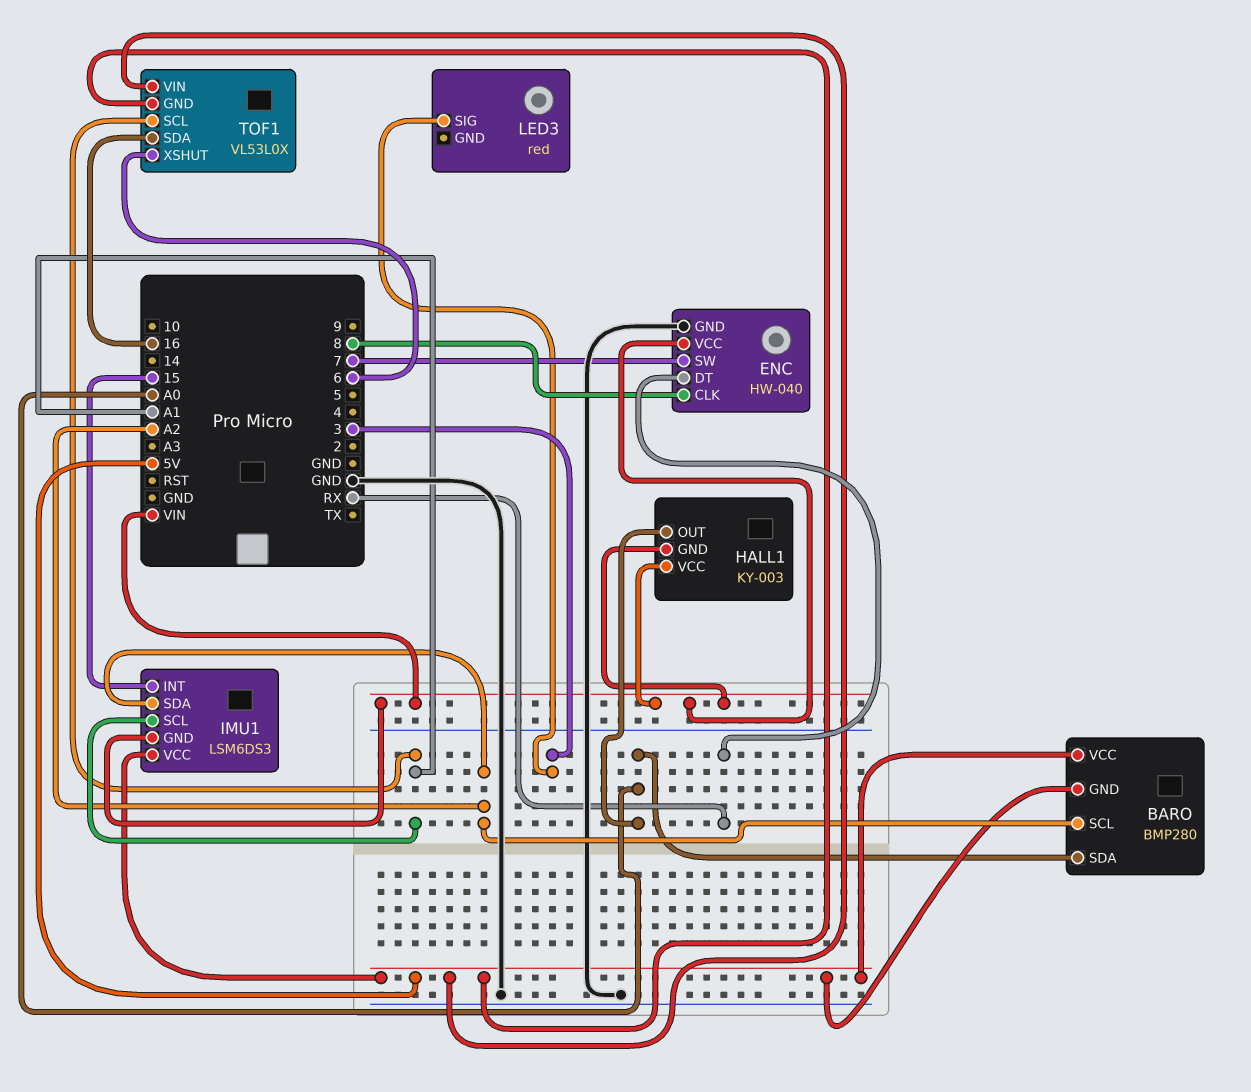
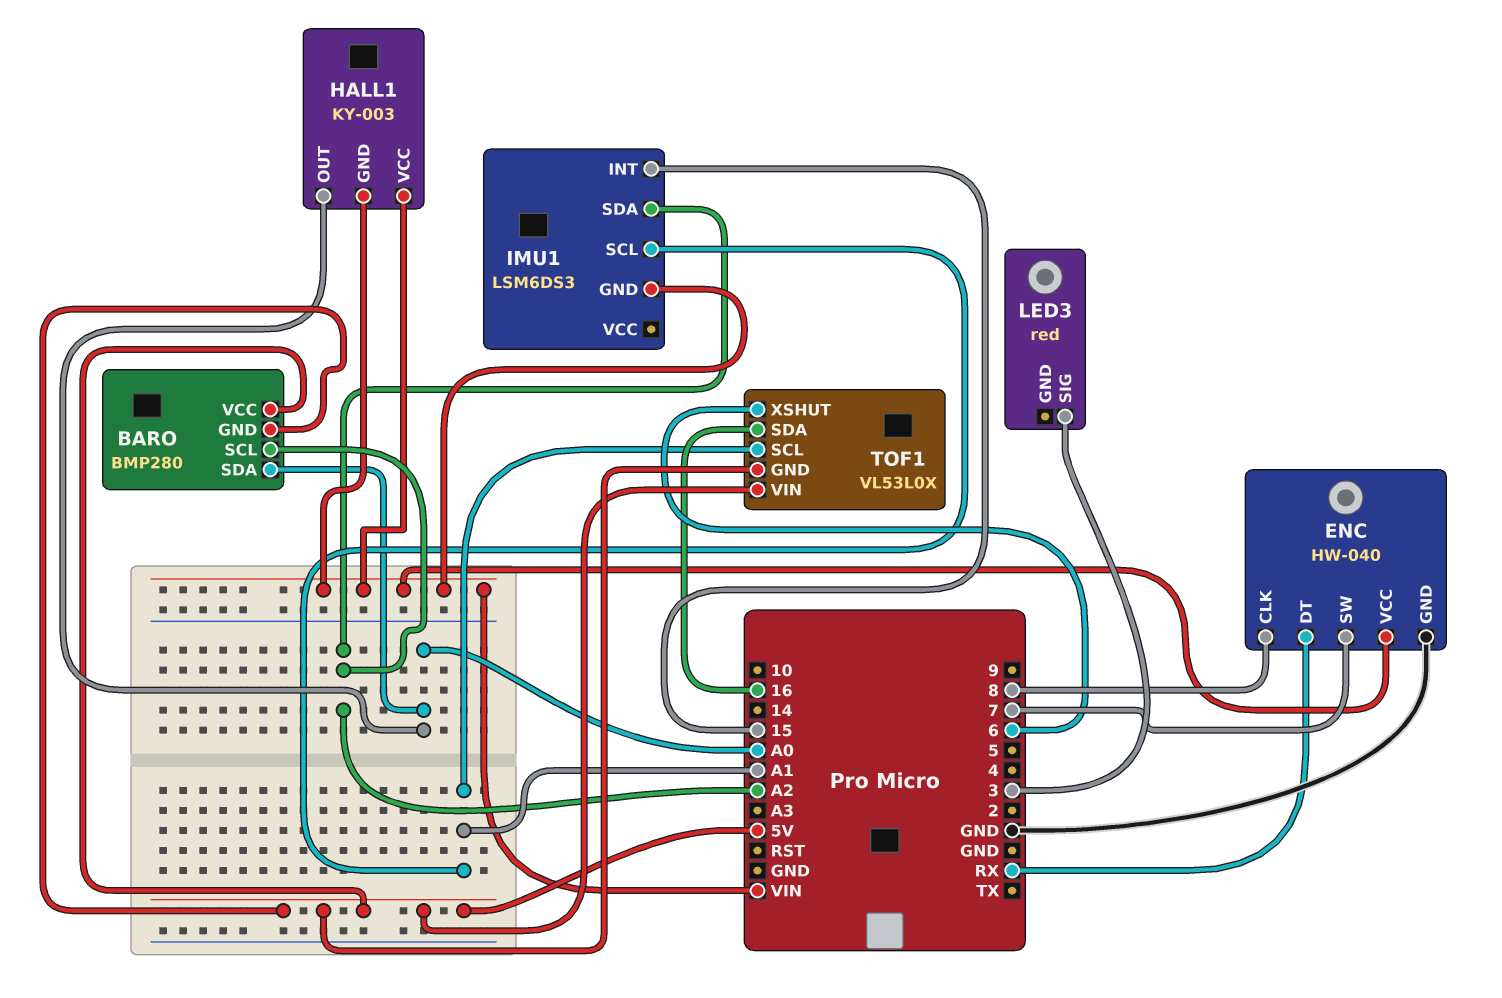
IMU1 pin VCC: 5V -> none

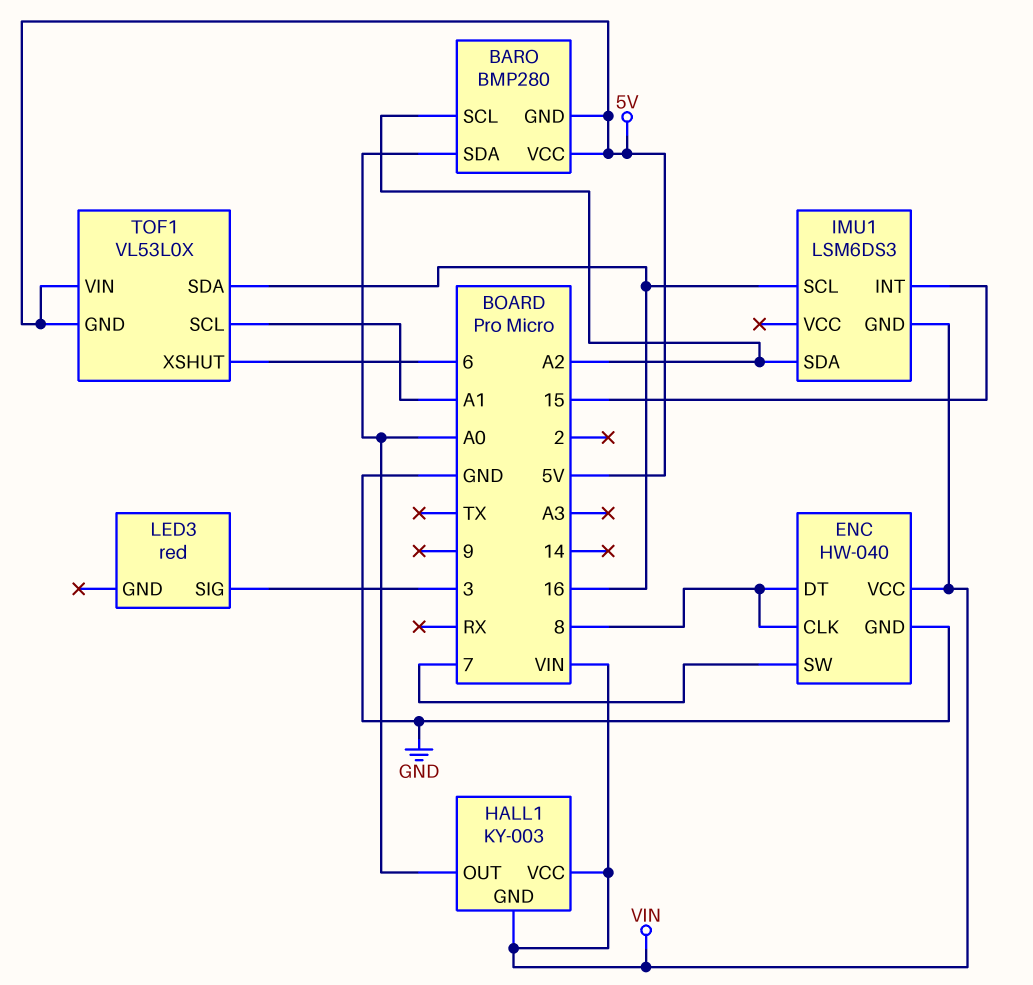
ENC pin DT: RX -> 8
IMU1 pin SCL: A1 -> 16

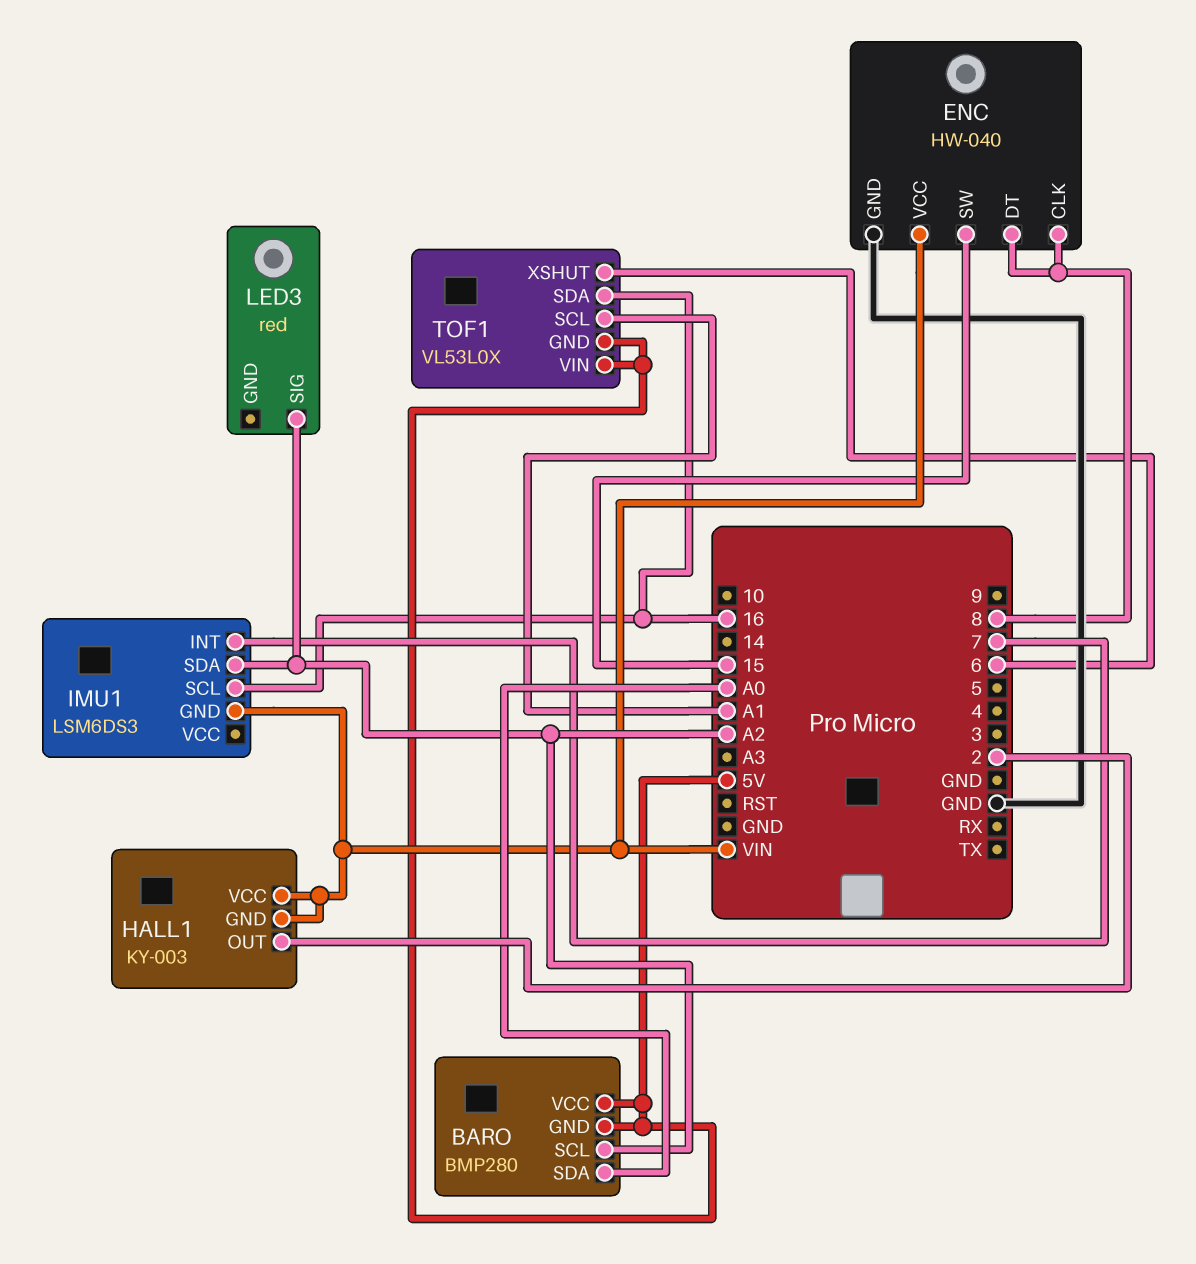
ENC pin SW: 7 -> 15
HALL1 pin OUT: A0 -> 2
IMU1 pin INT: 15 -> 7
LED3 pin SIG: 3 -> A2

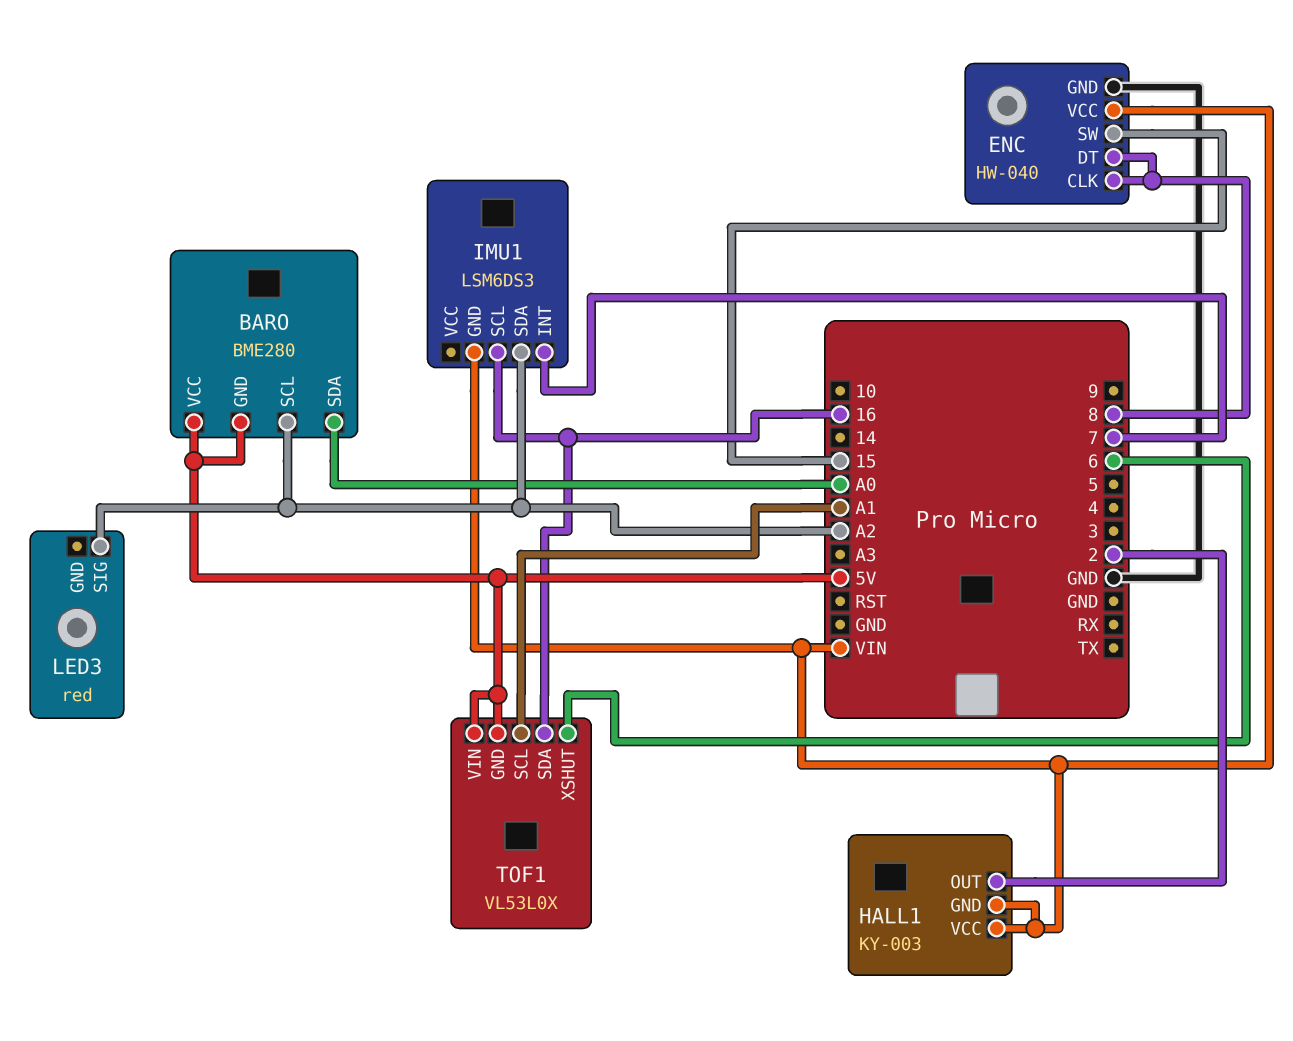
BARO: BMP280 -> BME280

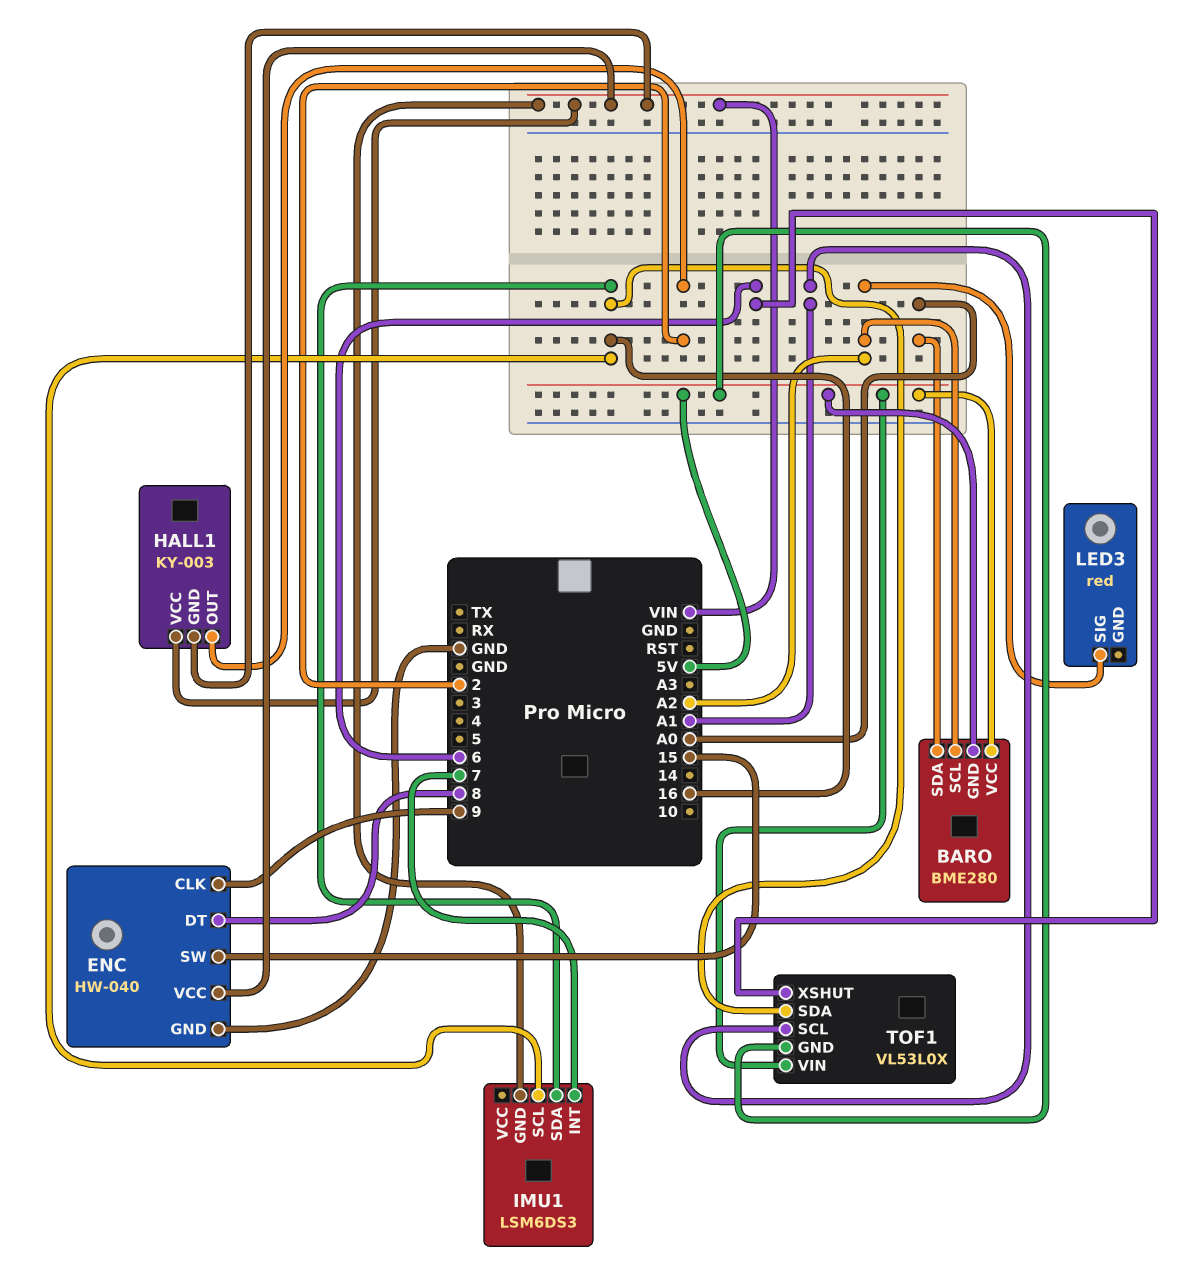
ENC pin CLK: 8 -> 9
IMU1 pin SDA: A2 -> 16

